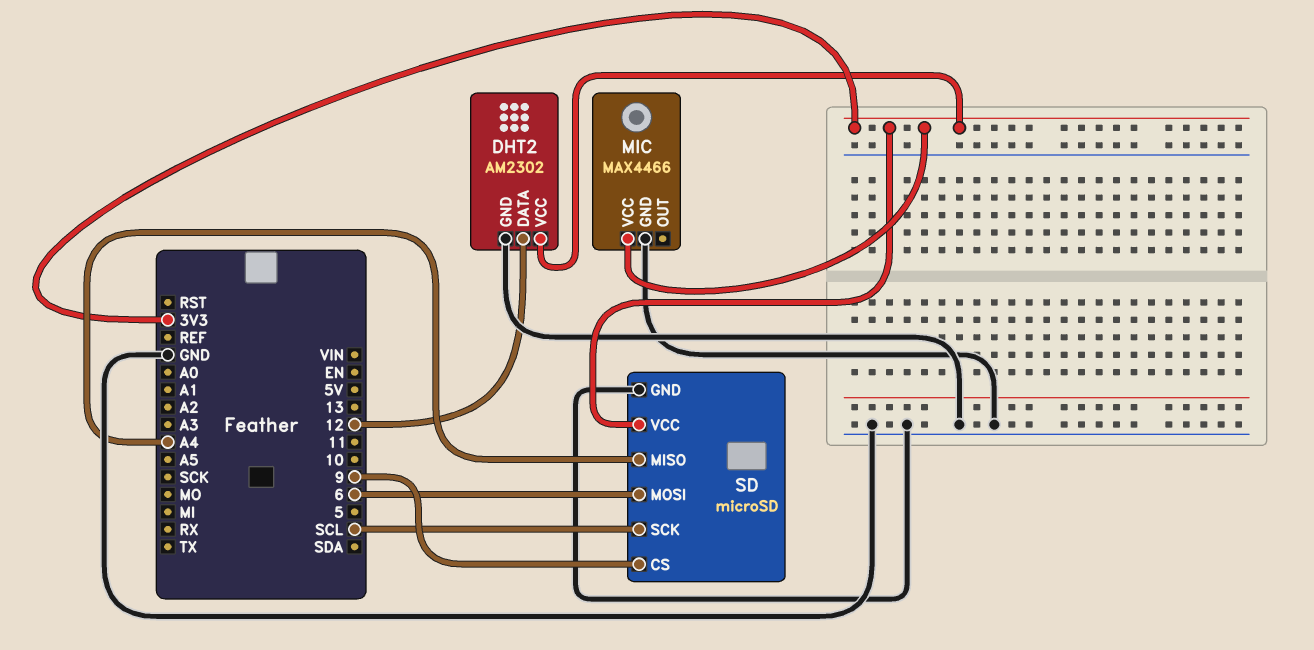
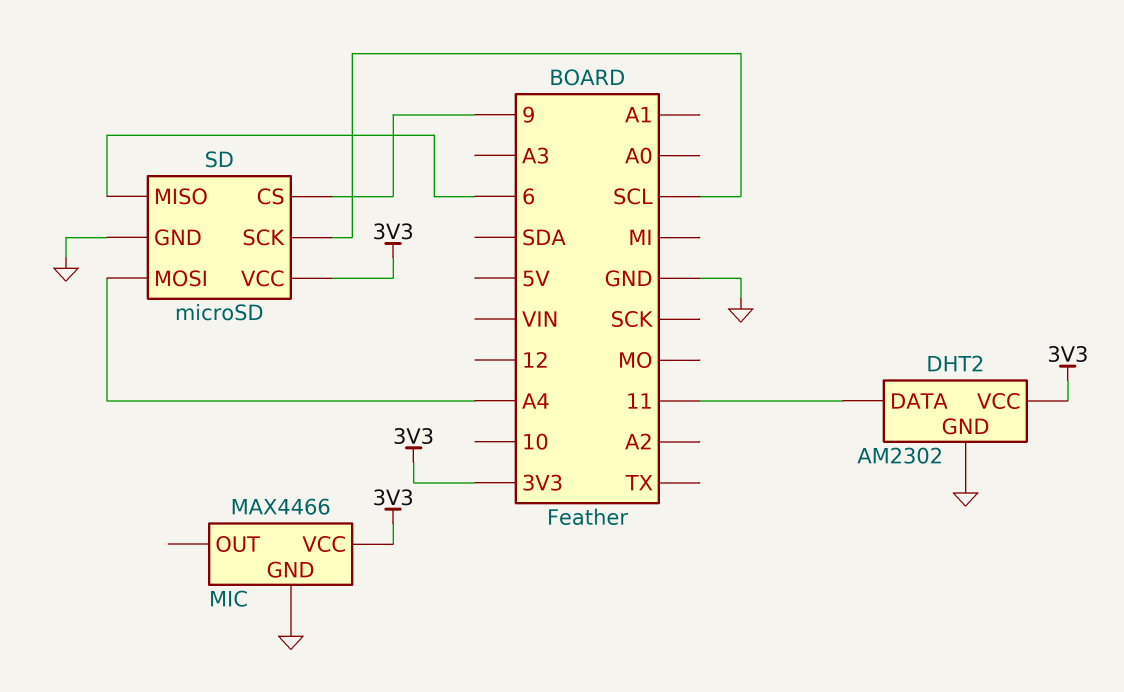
DHT2 pin DATA: 12 -> 11
SD pin MISO: A4 -> 6
SD pin MOSI: 6 -> A4

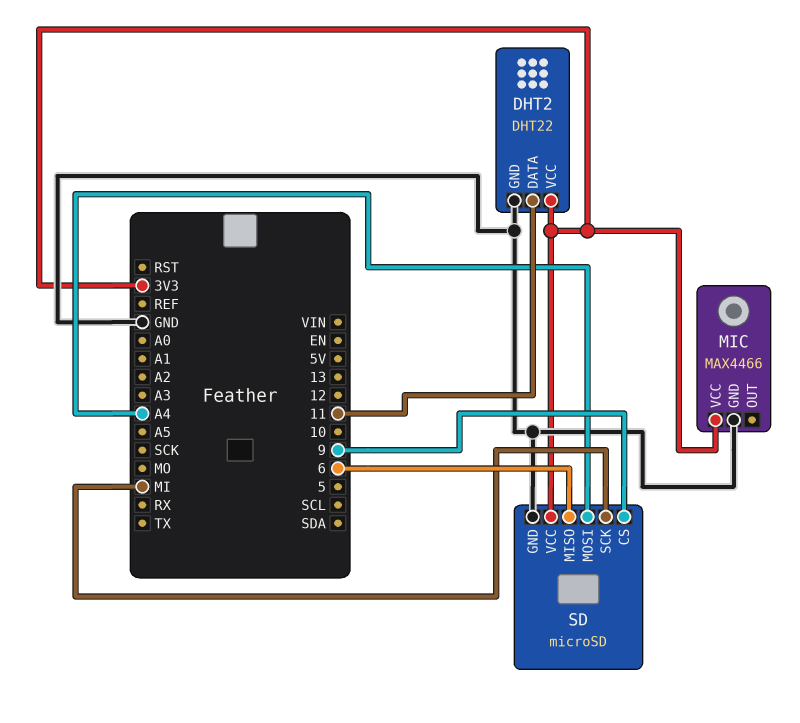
DHT2: AM2302 -> DHT22
SD pin SCK: SCL -> MI

